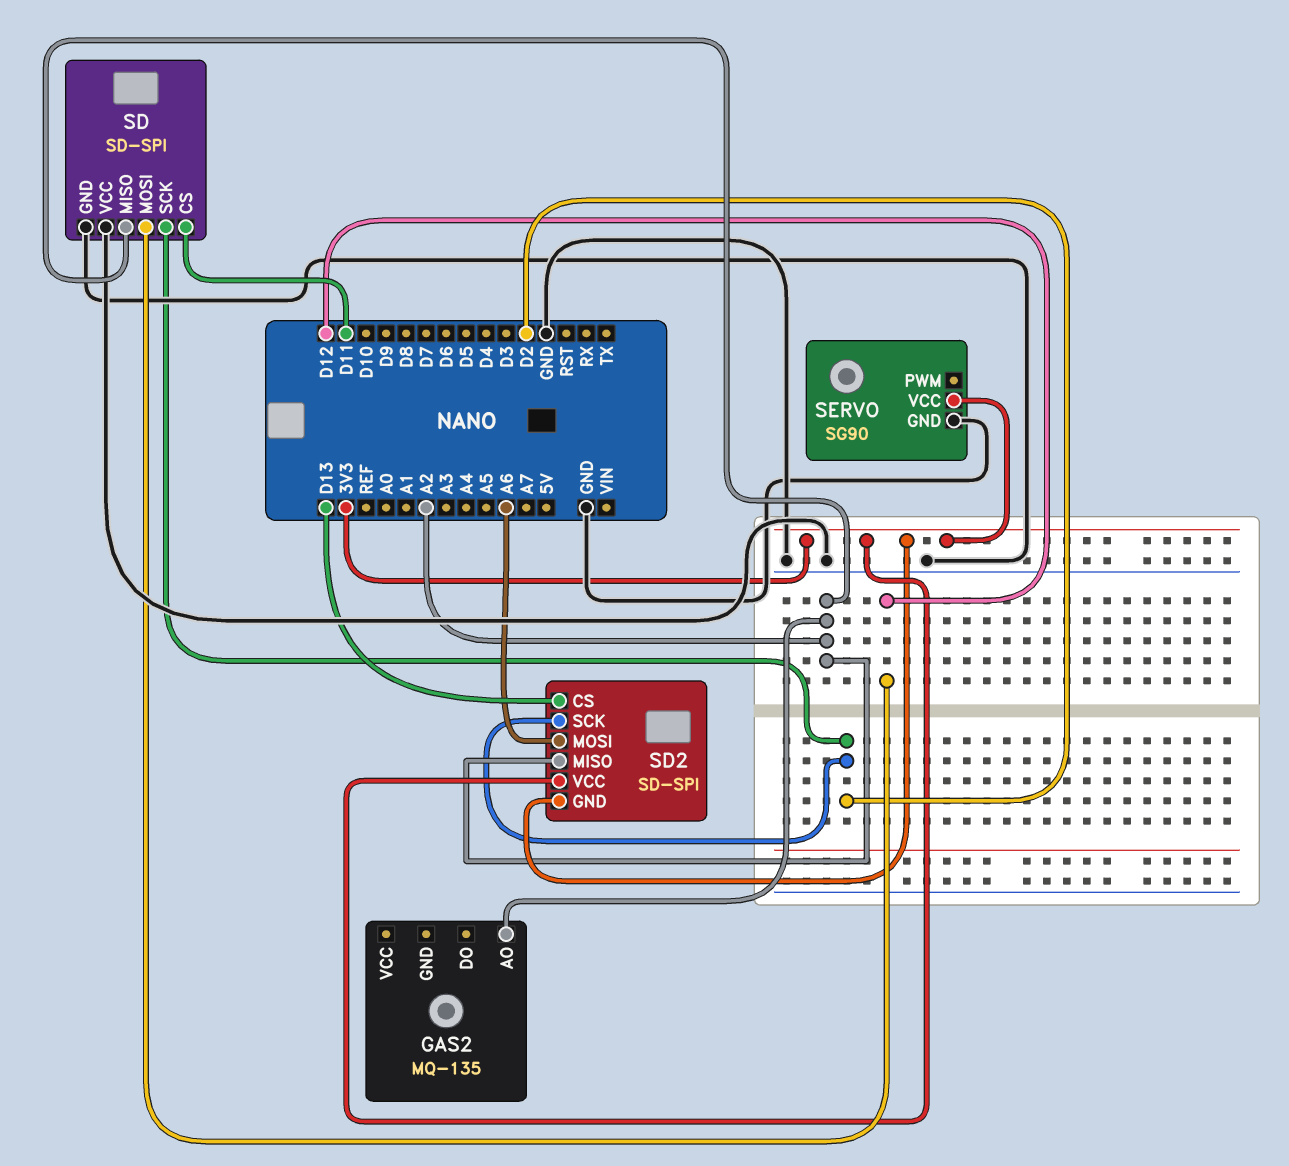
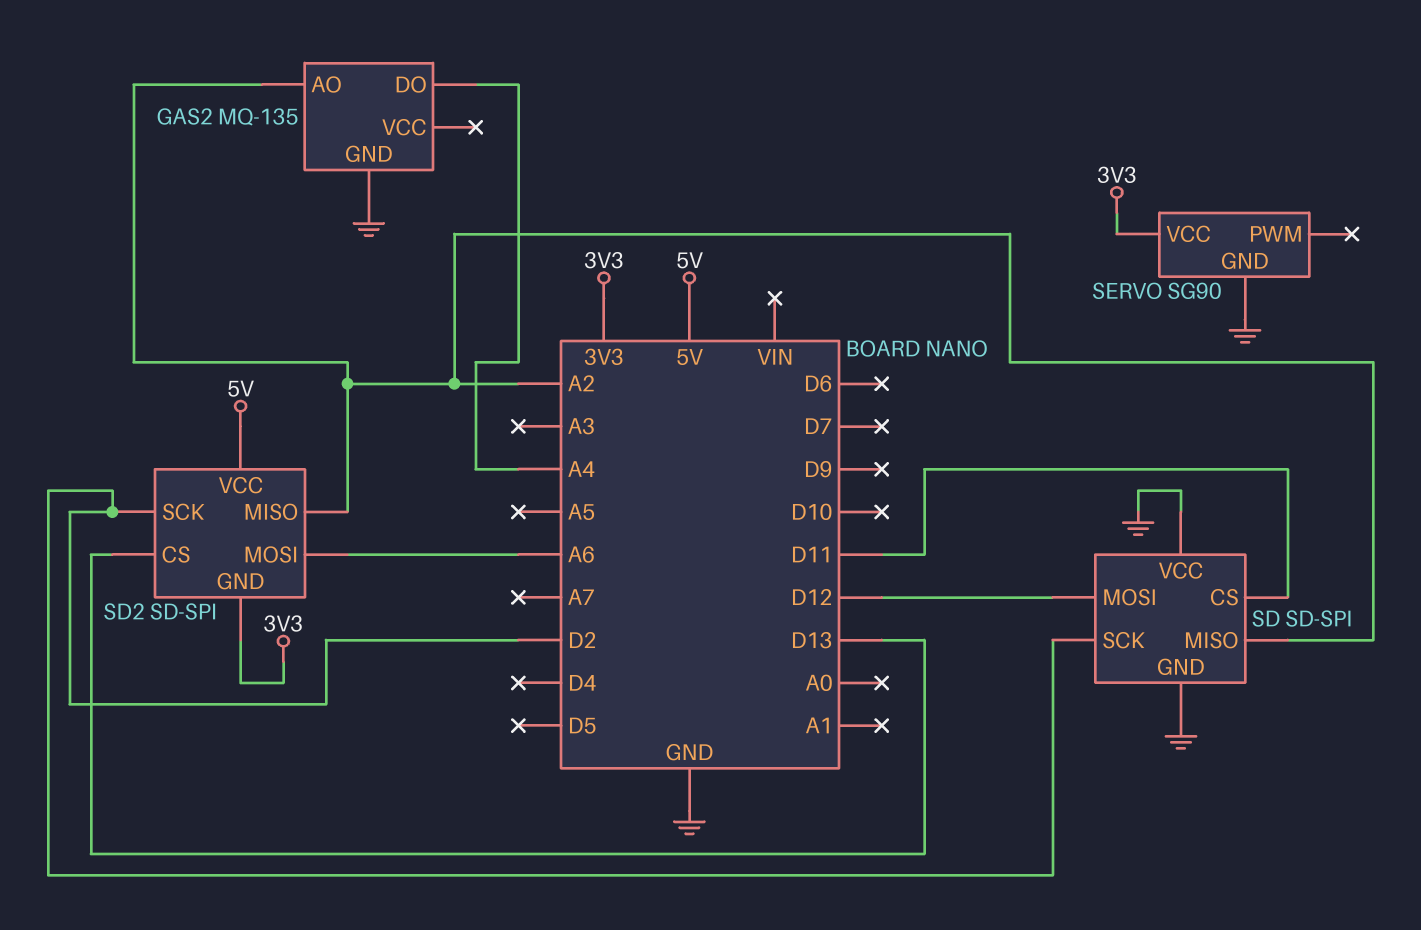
GAS2 pin DO: none -> A4
GAS2 pin GND: none -> GND
SD2 pin VCC: 3V3 -> 5V

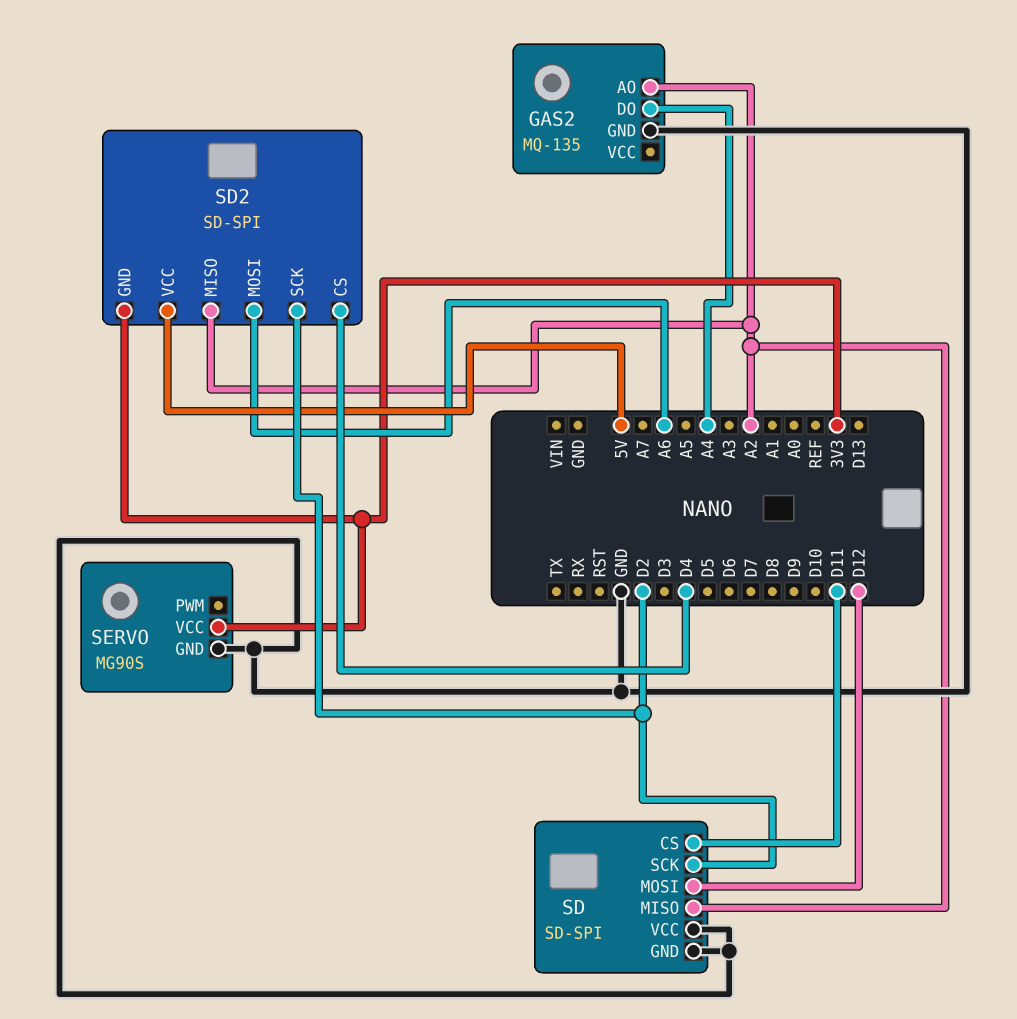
SD2 pin CS: D13 -> D4
SERVO: SG90 -> MG90S

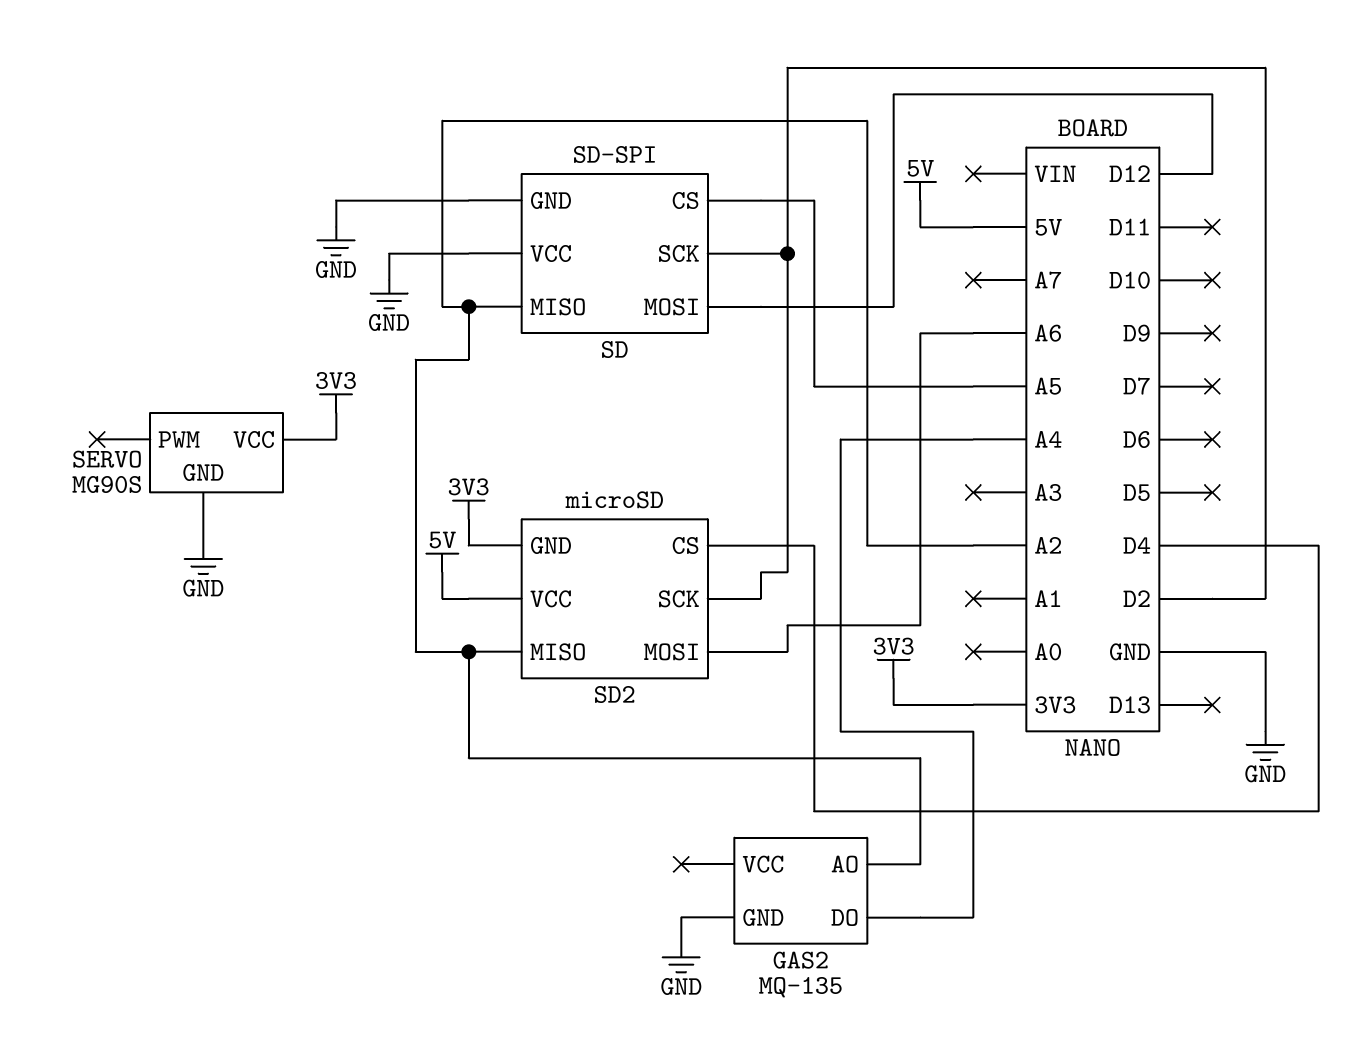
SD pin CS: D11 -> A5
SD2: SD-SPI -> microSD

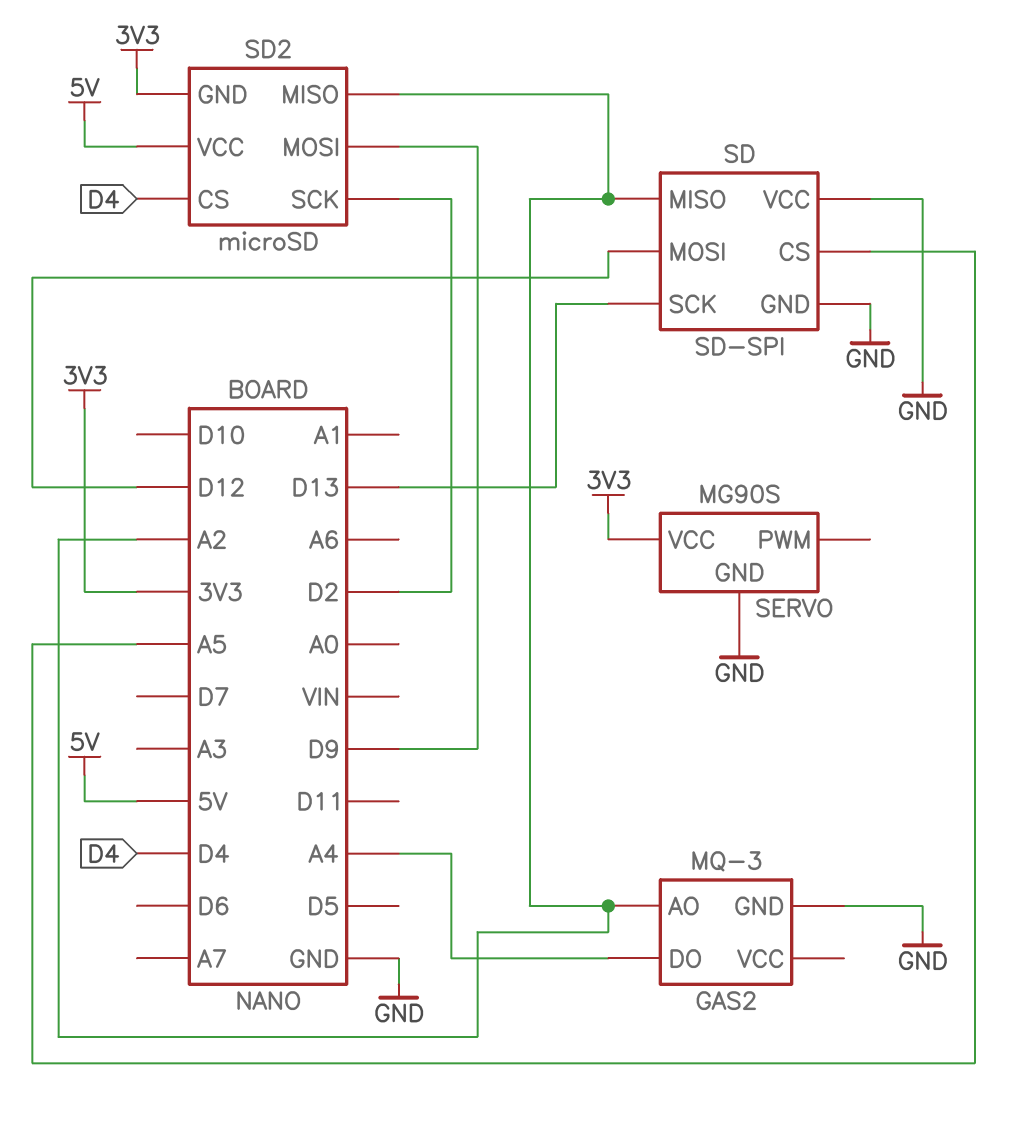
GAS2: MQ-135 -> MQ-3
SD pin SCK: D2 -> D13
SD2 pin MOSI: A6 -> D9

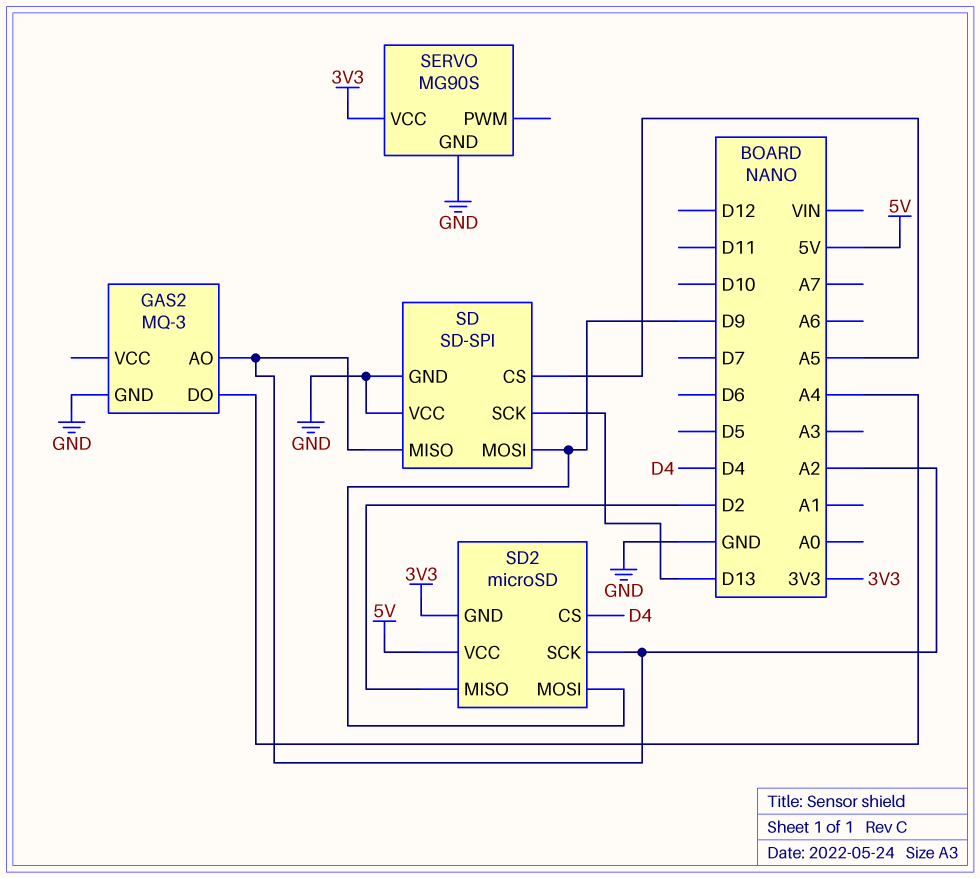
SD pin MOSI: D12 -> D9
SD2 pin MISO: A2 -> D2
SD2 pin SCK: D2 -> A2

